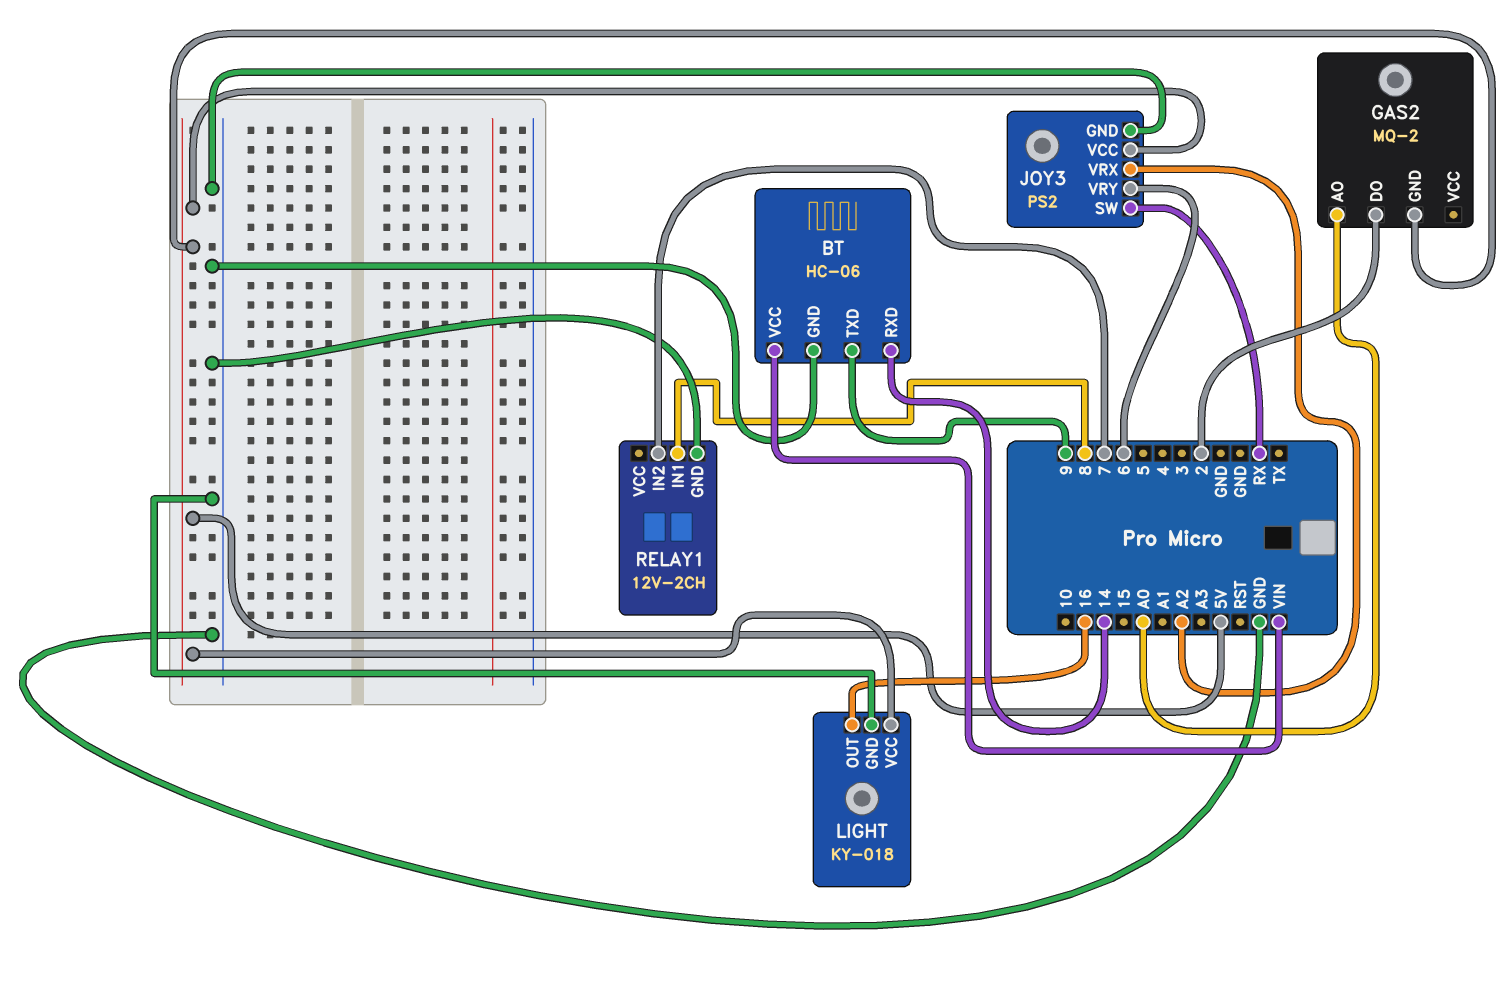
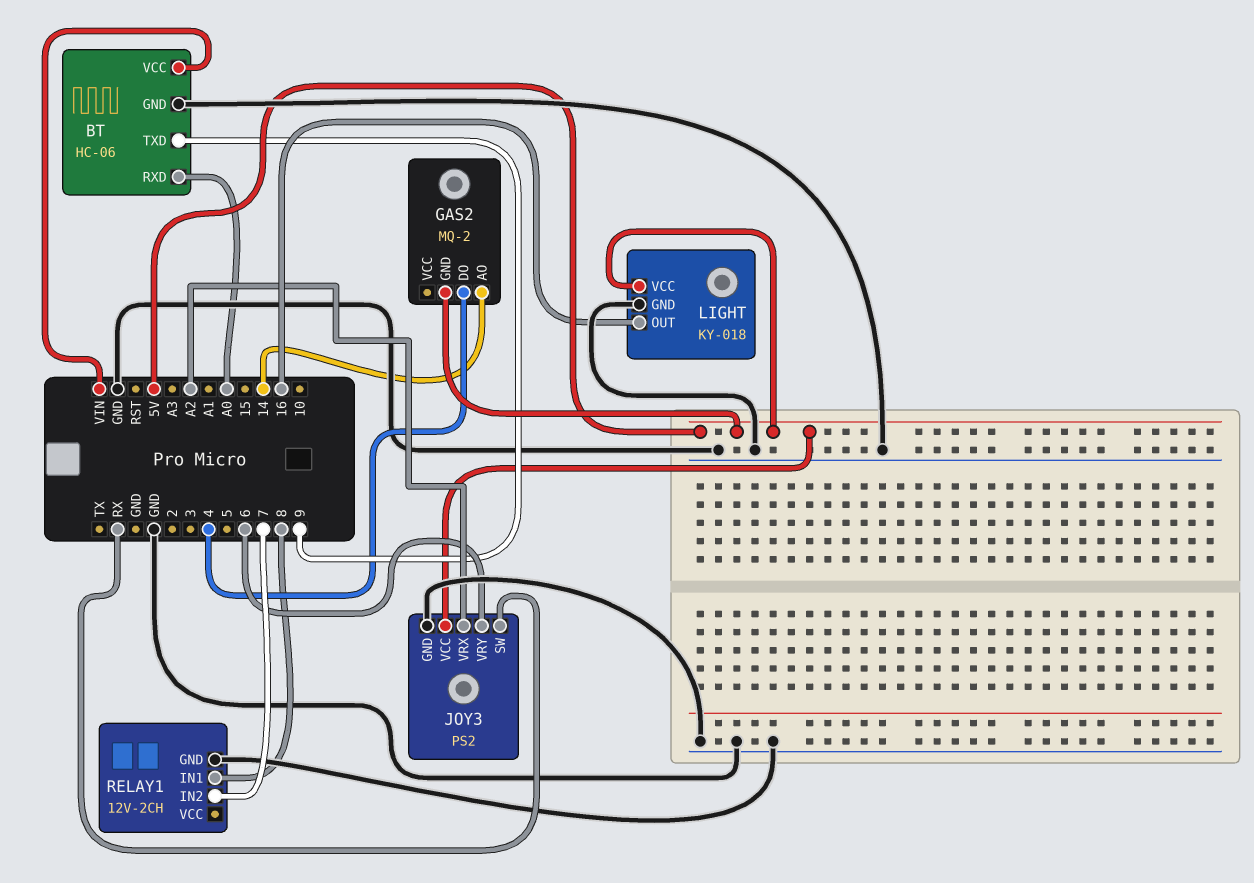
BT pin RXD: 14 -> A0
GAS2 pin AO: A0 -> 14
GAS2 pin DO: 2 -> 4

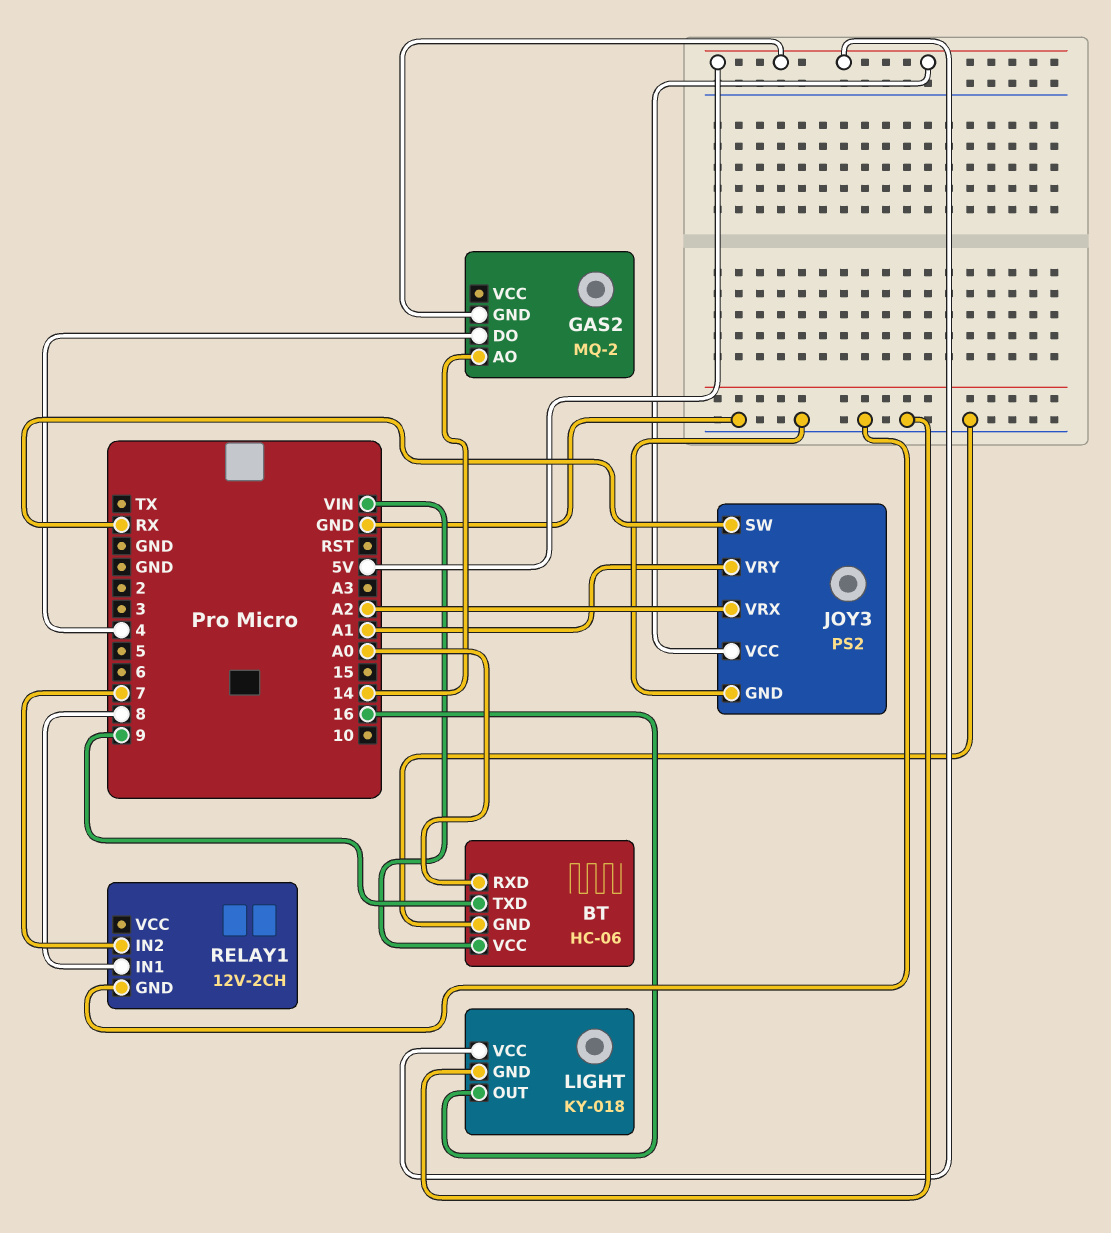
JOY3 pin VRY: 6 -> A1

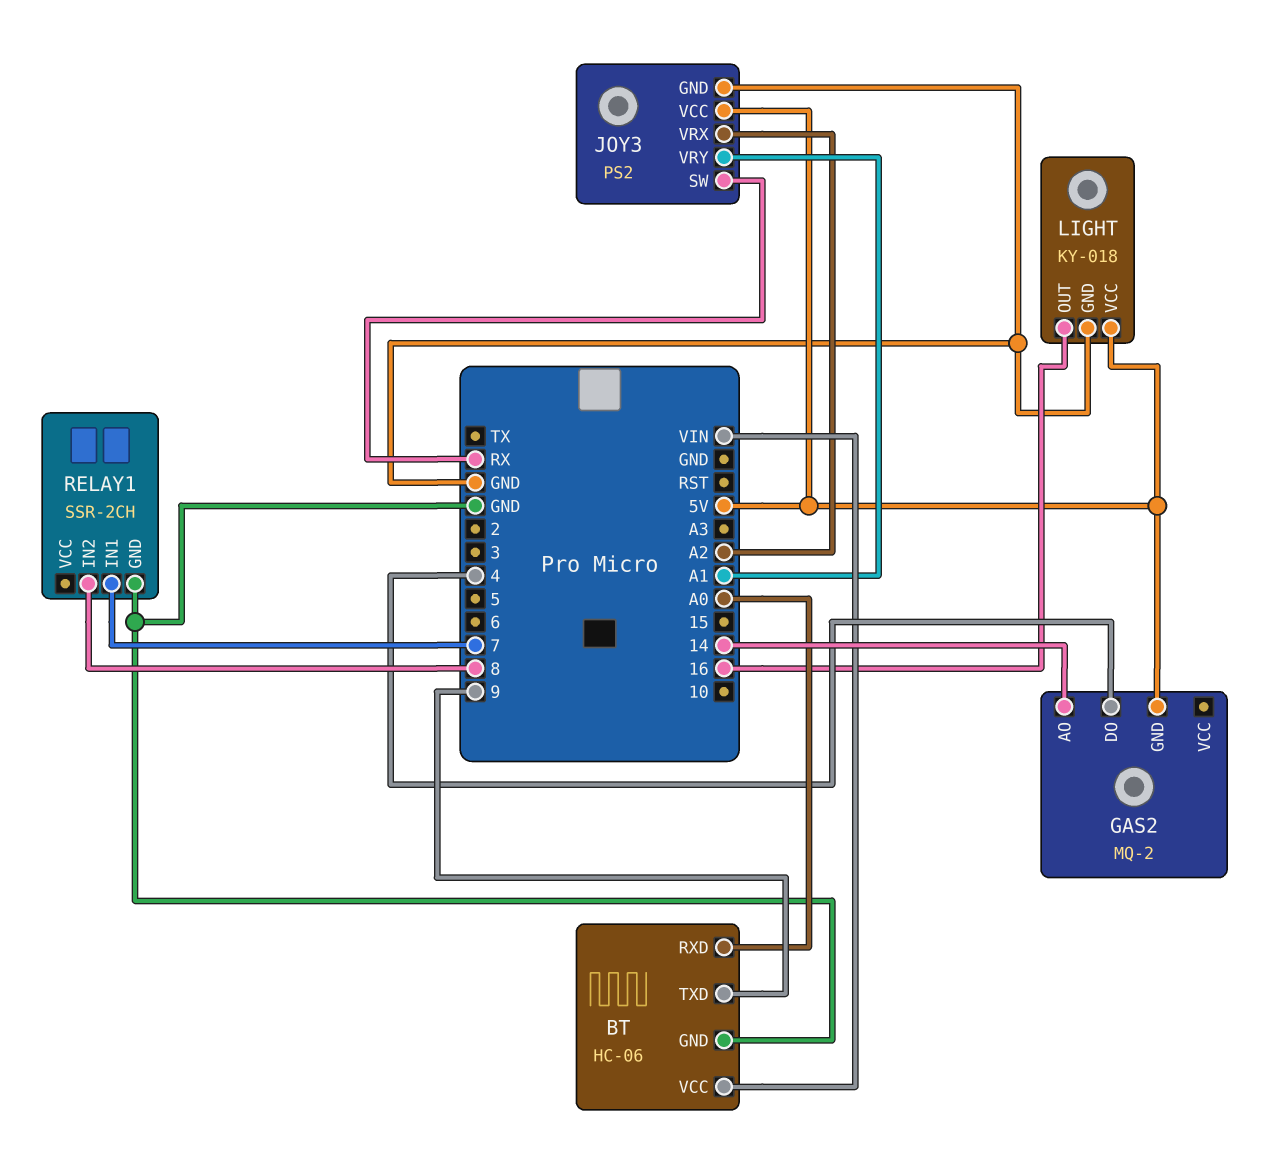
RELAY1: 12V-2CH -> SSR-2CH
RELAY1 pin IN1: 8 -> 7
RELAY1 pin IN2: 7 -> 8

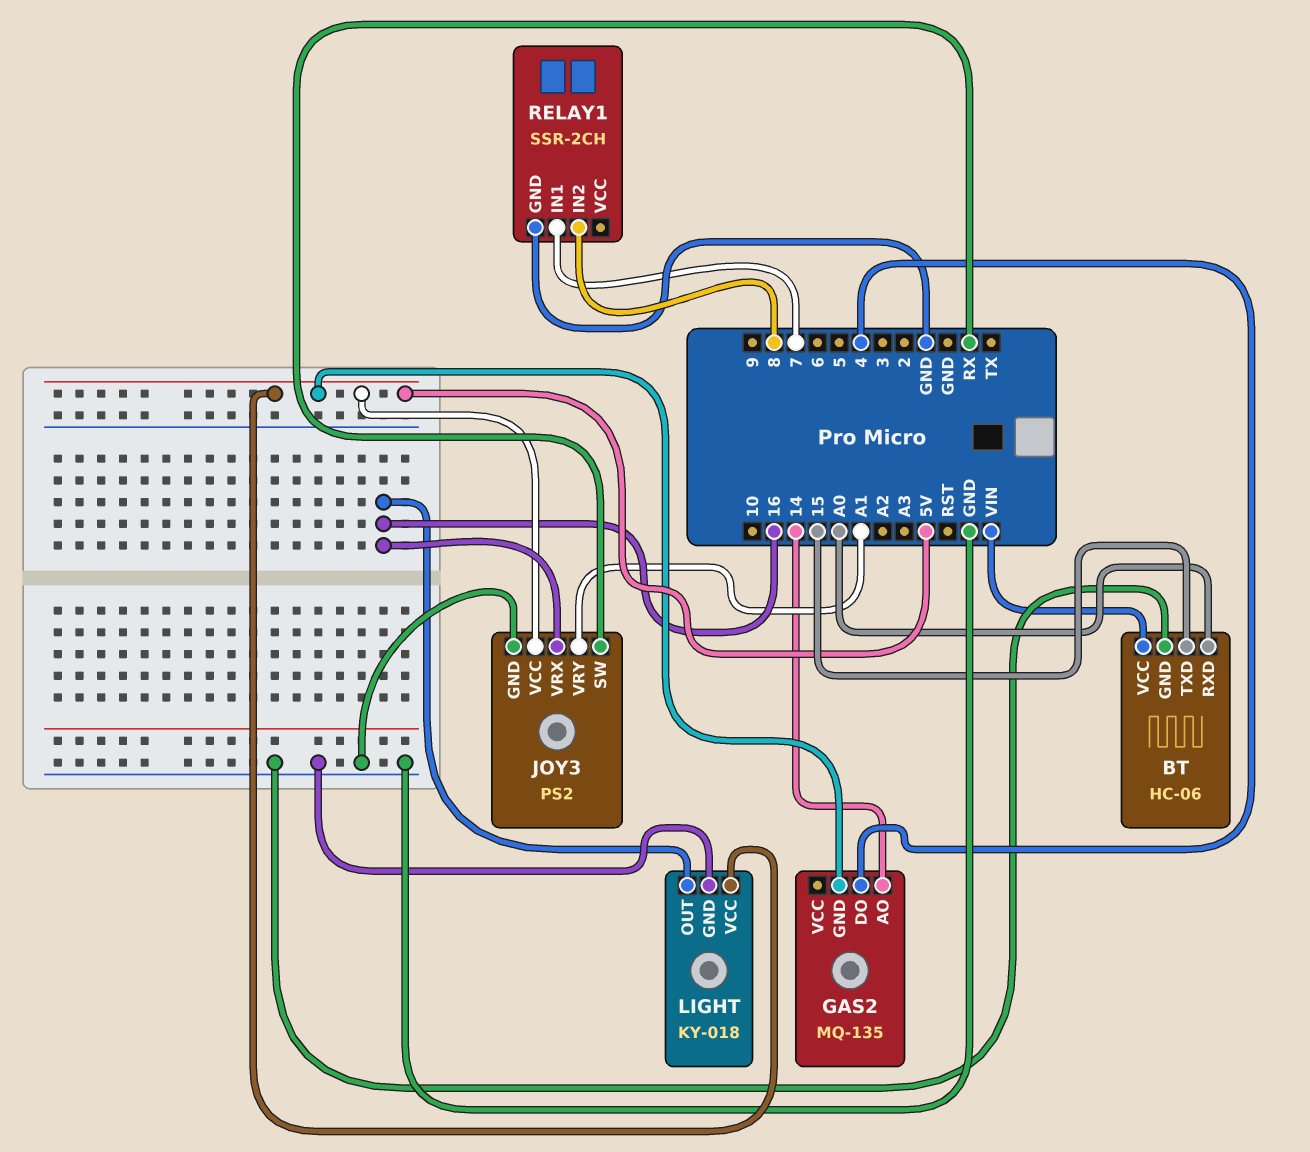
BT pin TXD: 9 -> 15
GAS2: MQ-2 -> MQ-135
JOY3 pin VRX: A2 -> 16

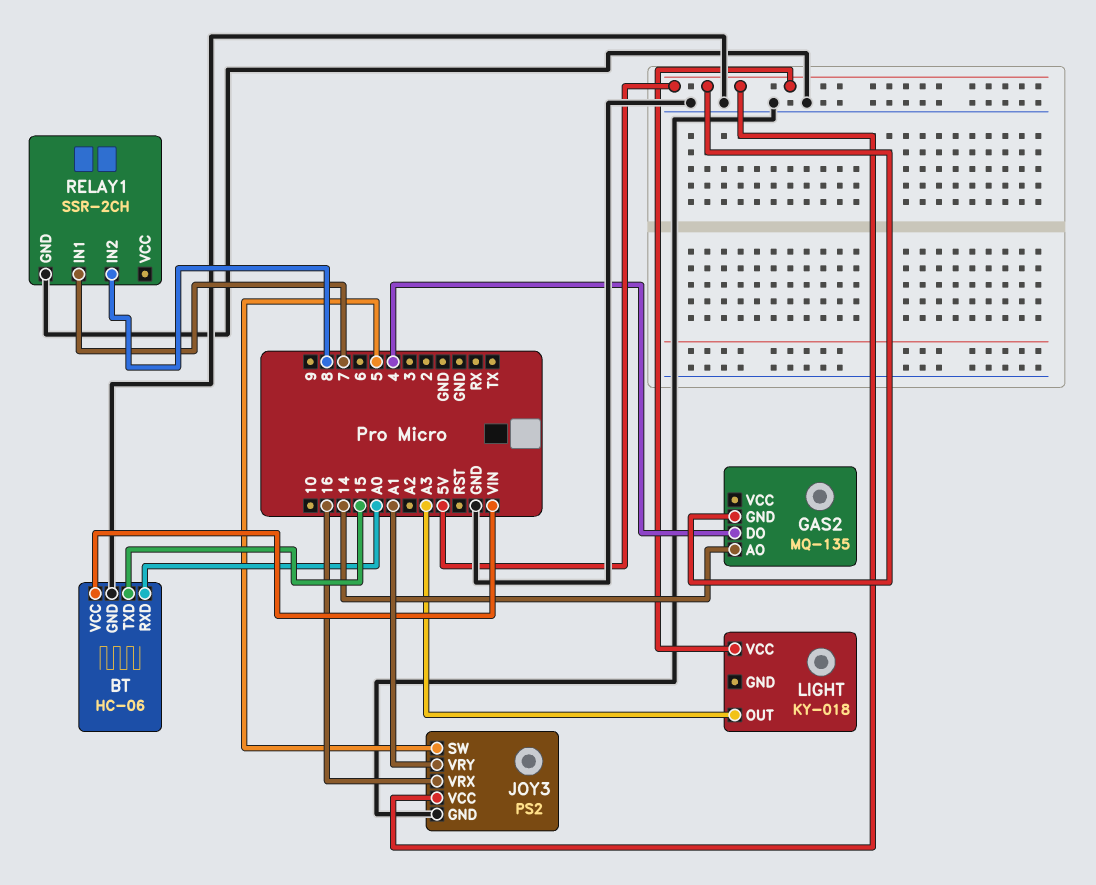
JOY3 pin SW: RX -> 5
LIGHT pin GND: GND -> none
LIGHT pin OUT: 16 -> A3

